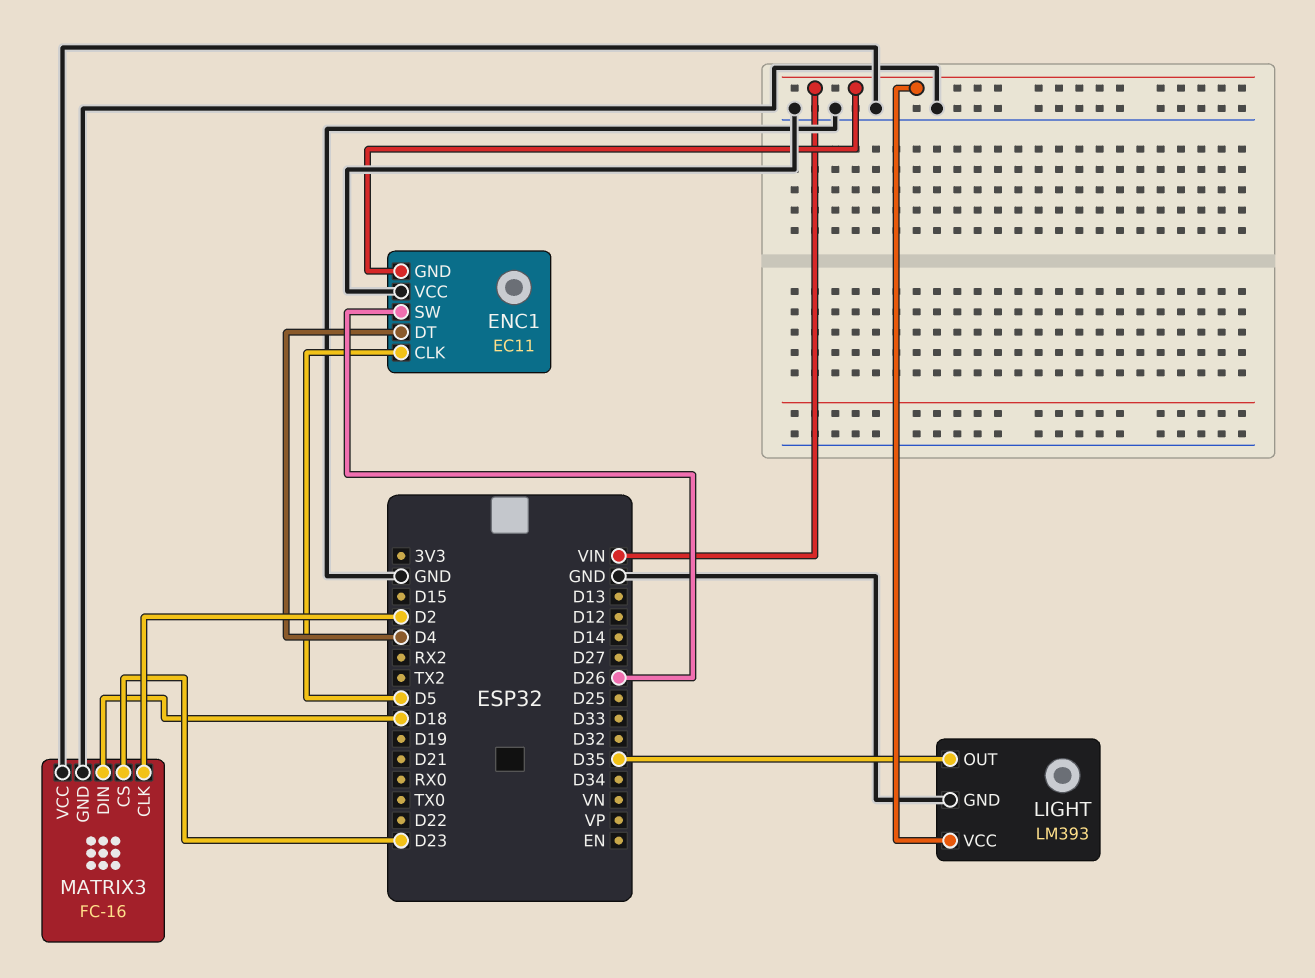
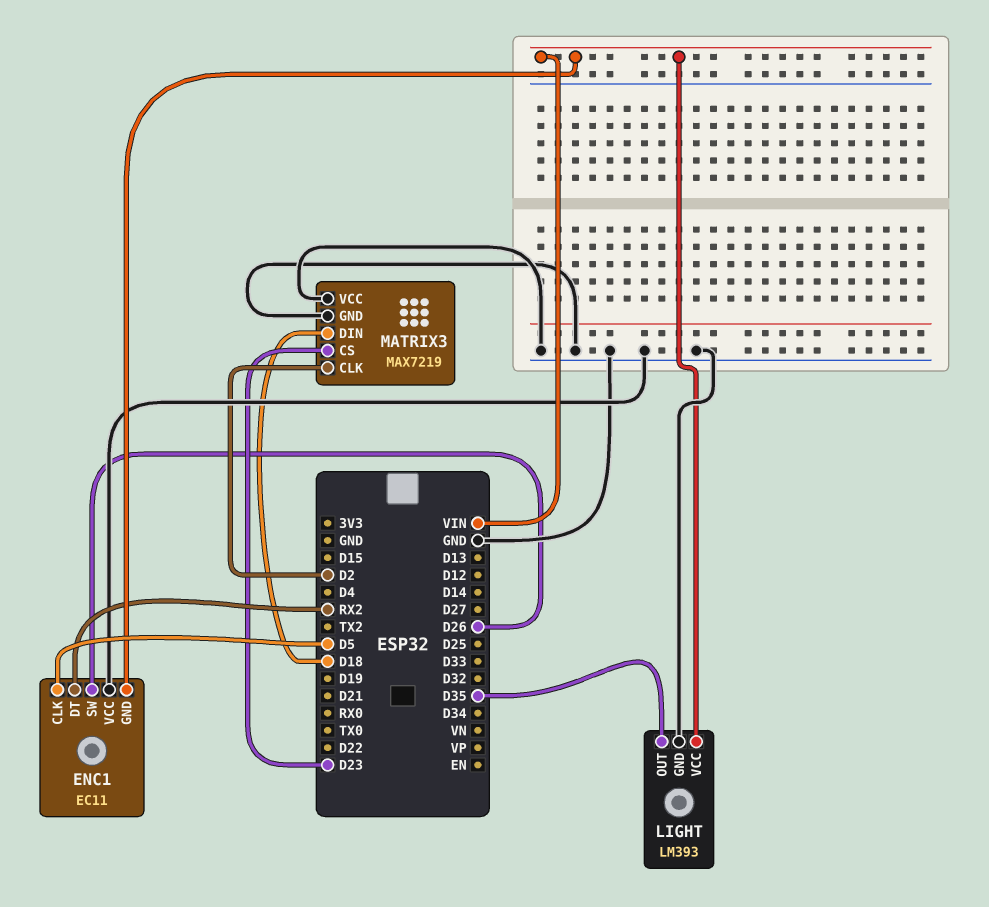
ENC1 pin DT: D4 -> RX2
MATRIX3: FC-16 -> MAX7219

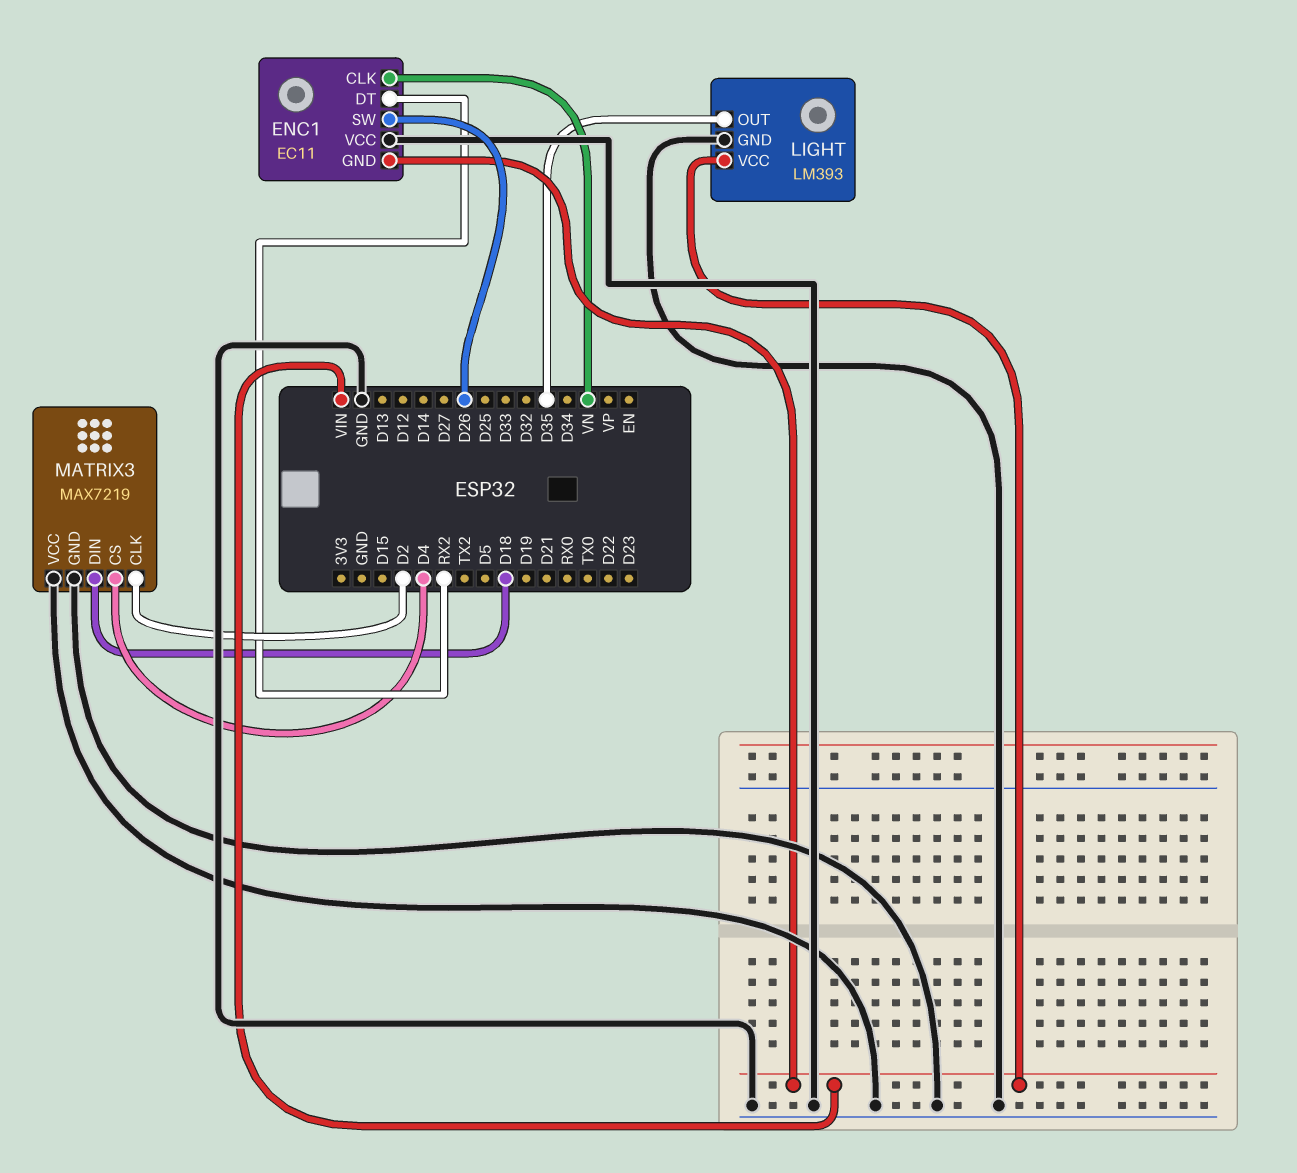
ENC1 pin CLK: D5 -> VN
MATRIX3 pin CS: D23 -> D4

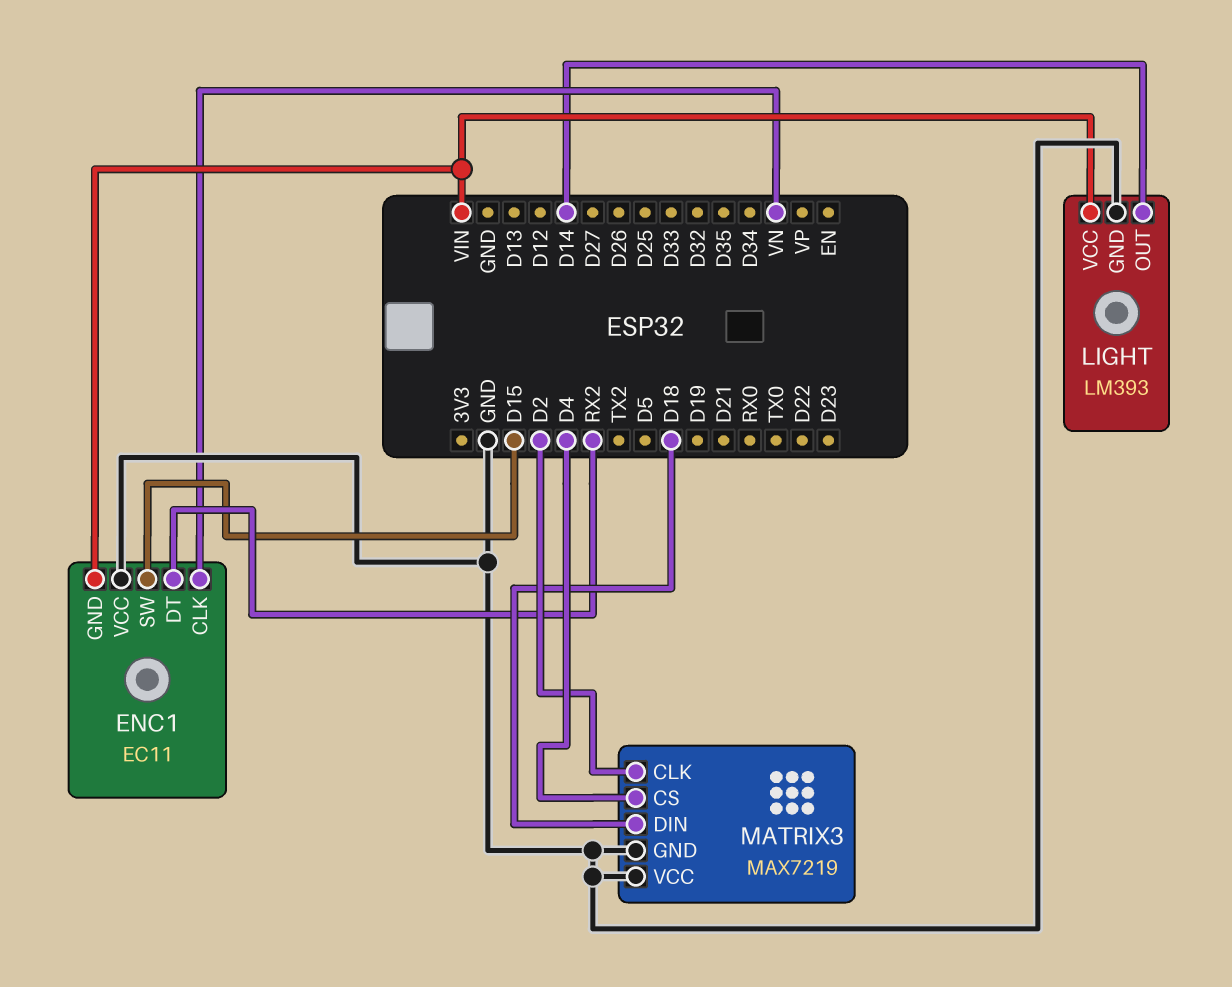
ENC1 pin SW: D26 -> D15
LIGHT pin OUT: D35 -> D14

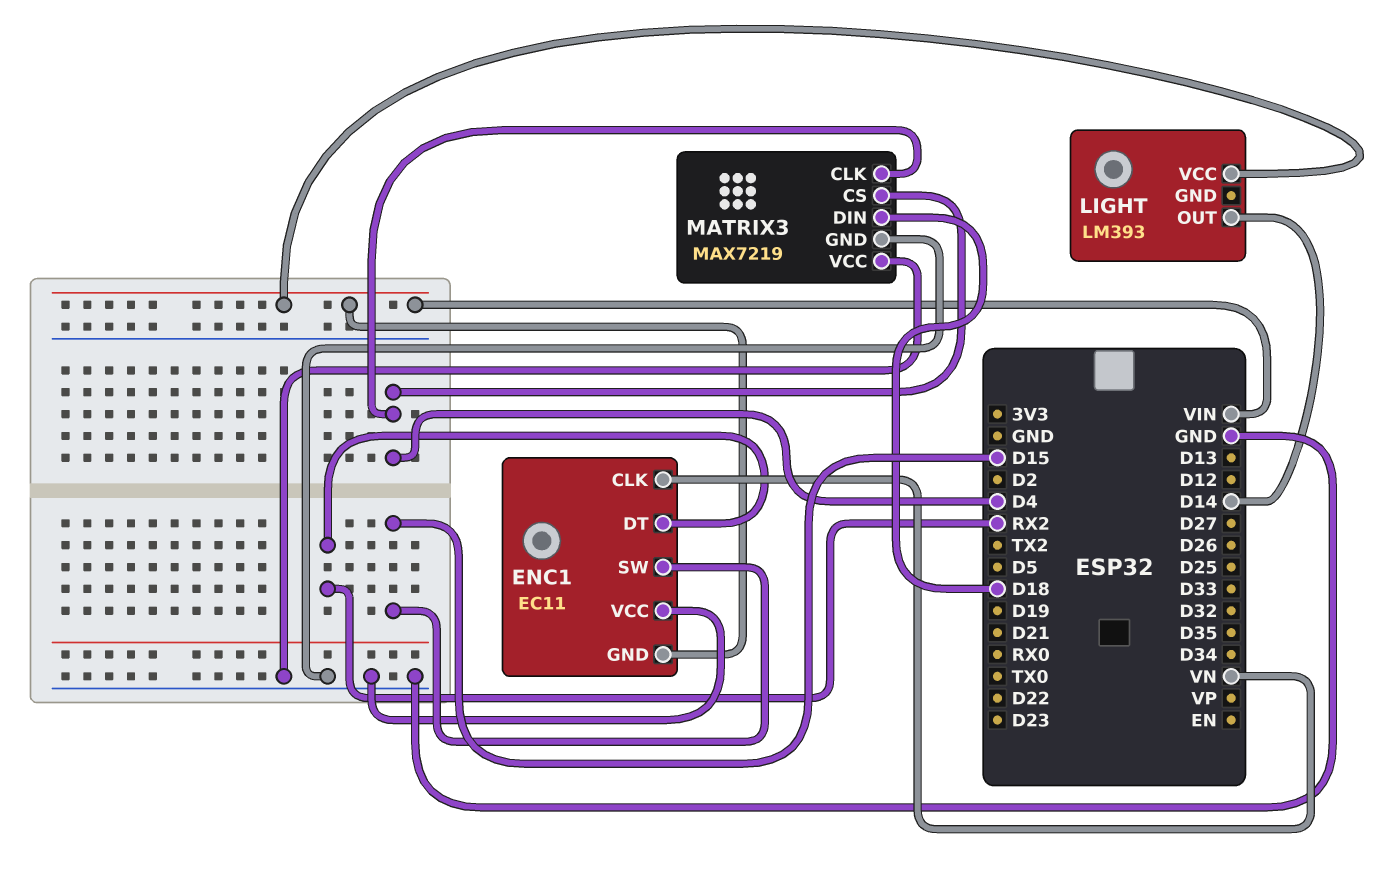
LIGHT pin GND: GND -> none
MATRIX3 pin CLK: D2 -> D4

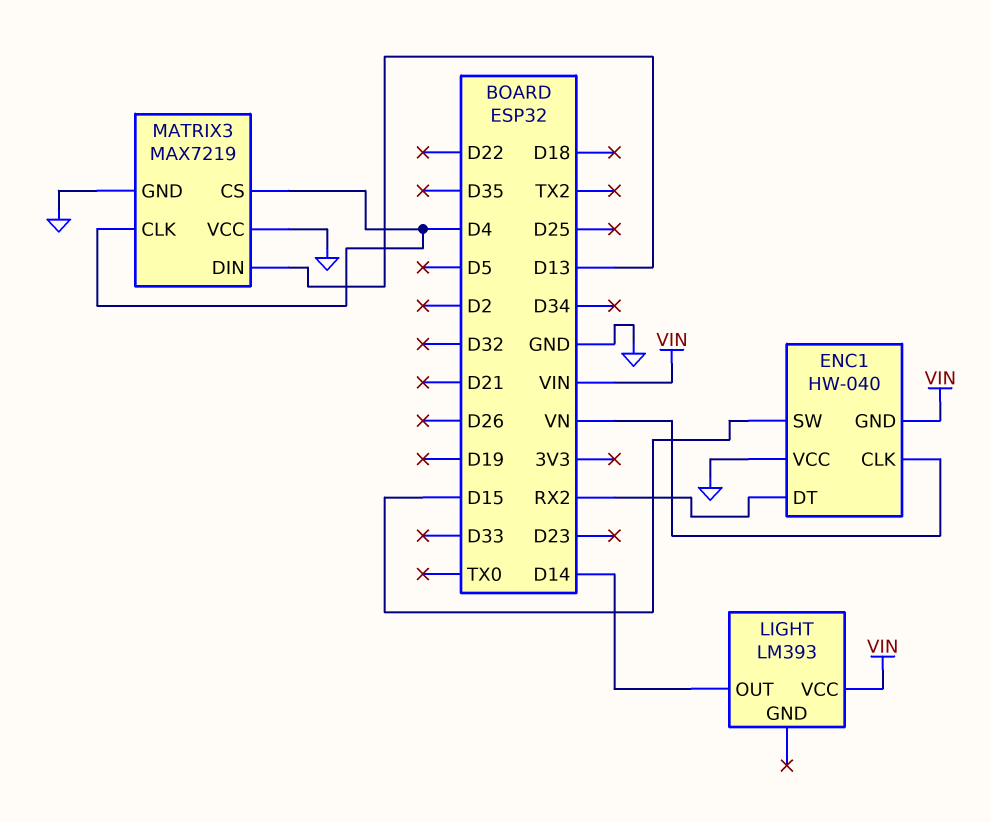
ENC1: EC11 -> HW-040
MATRIX3 pin DIN: D18 -> D13

